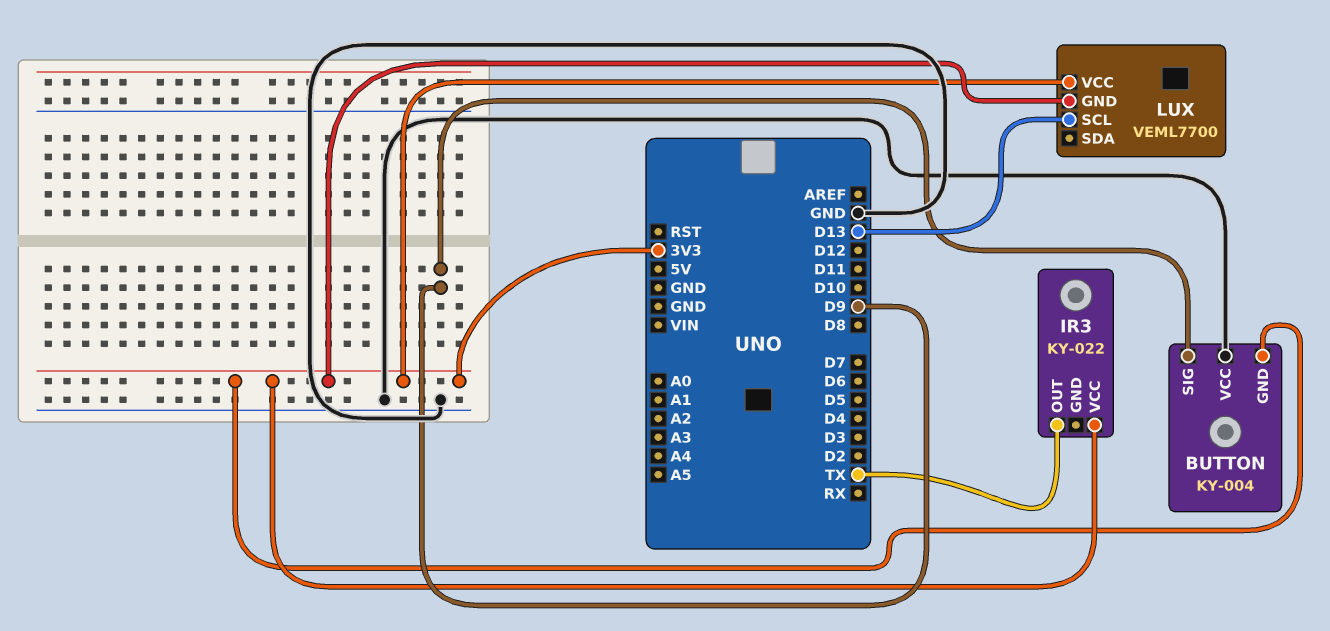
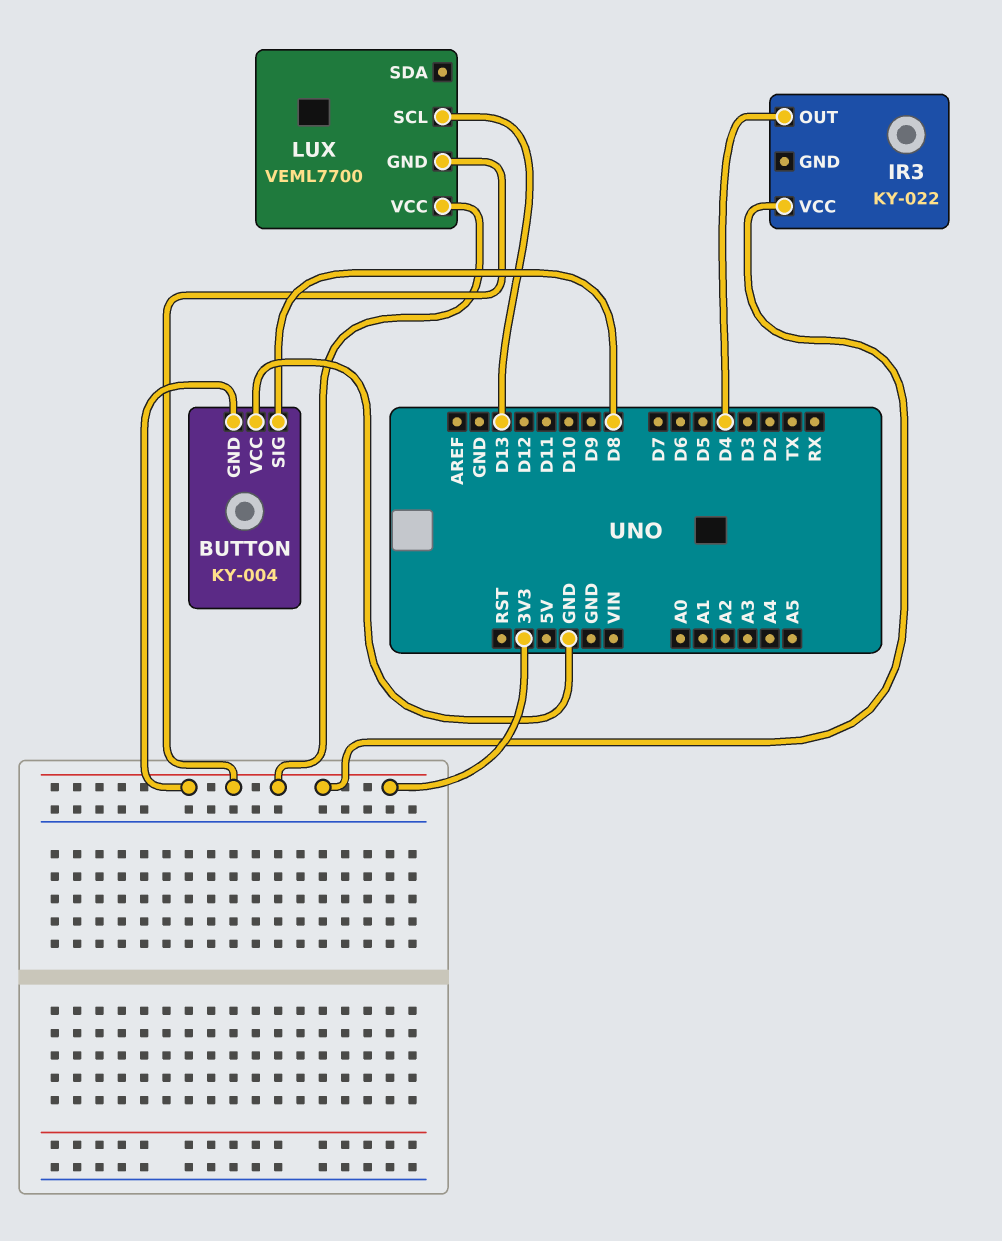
BUTTON pin SIG: D9 -> D8
IR3 pin OUT: TX -> D4

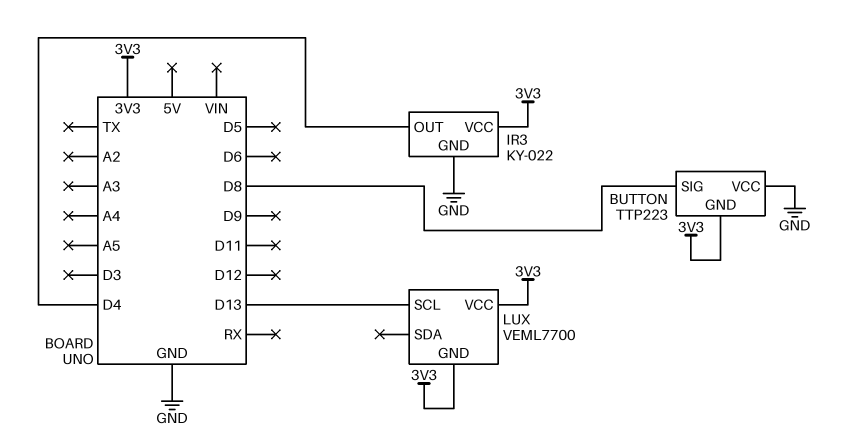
BUTTON: KY-004 -> TTP223
IR3 pin GND: none -> GND

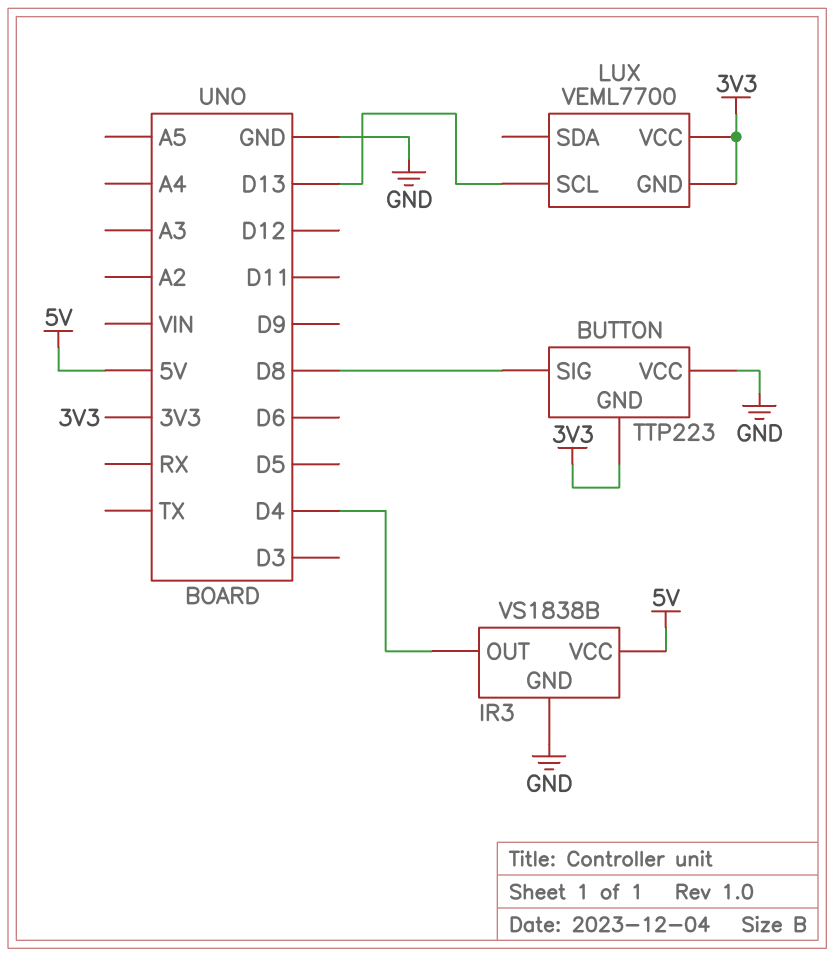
IR3: KY-022 -> VS1838B
IR3 pin VCC: 3V3 -> 5V

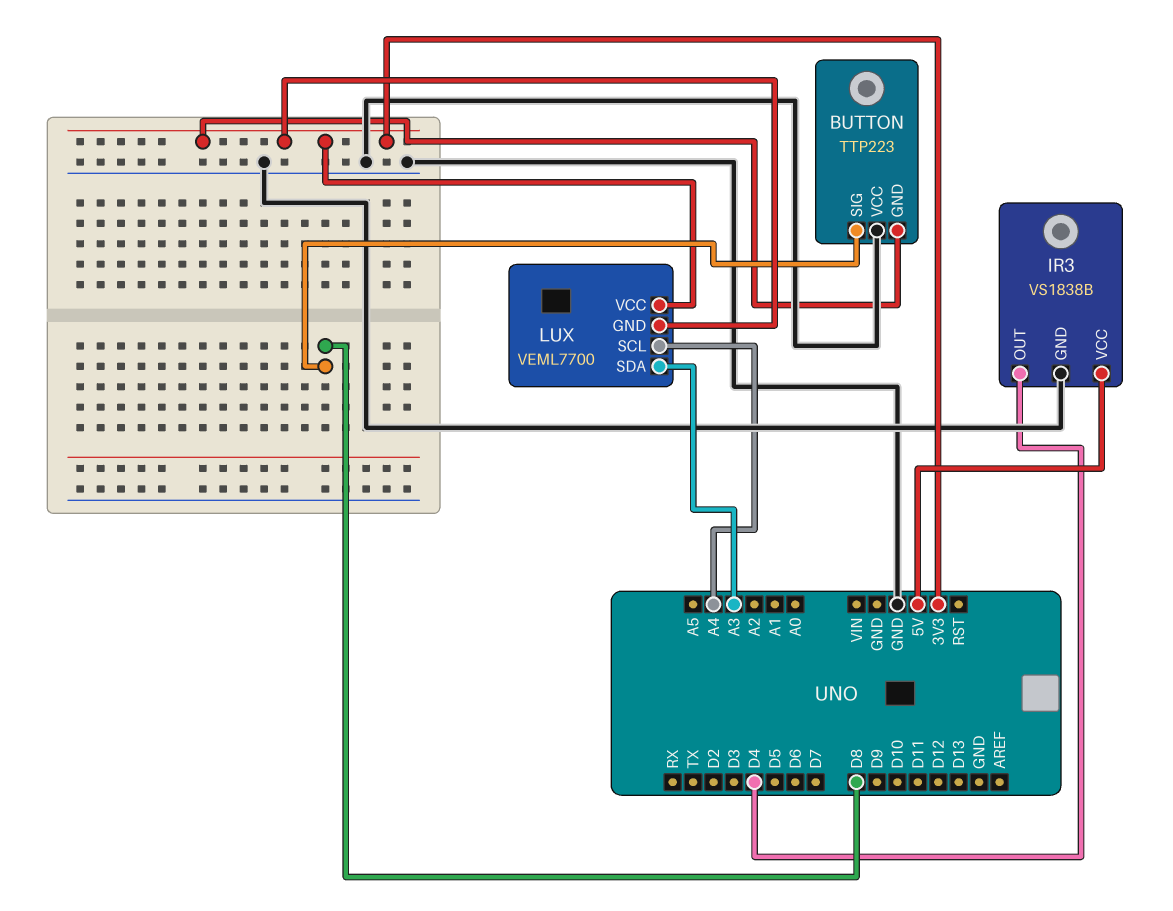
LUX pin SCL: D13 -> A4
LUX pin SDA: none -> A3

